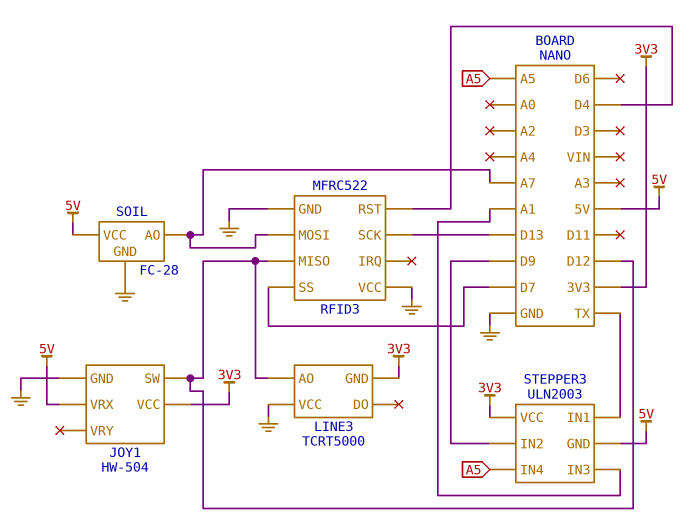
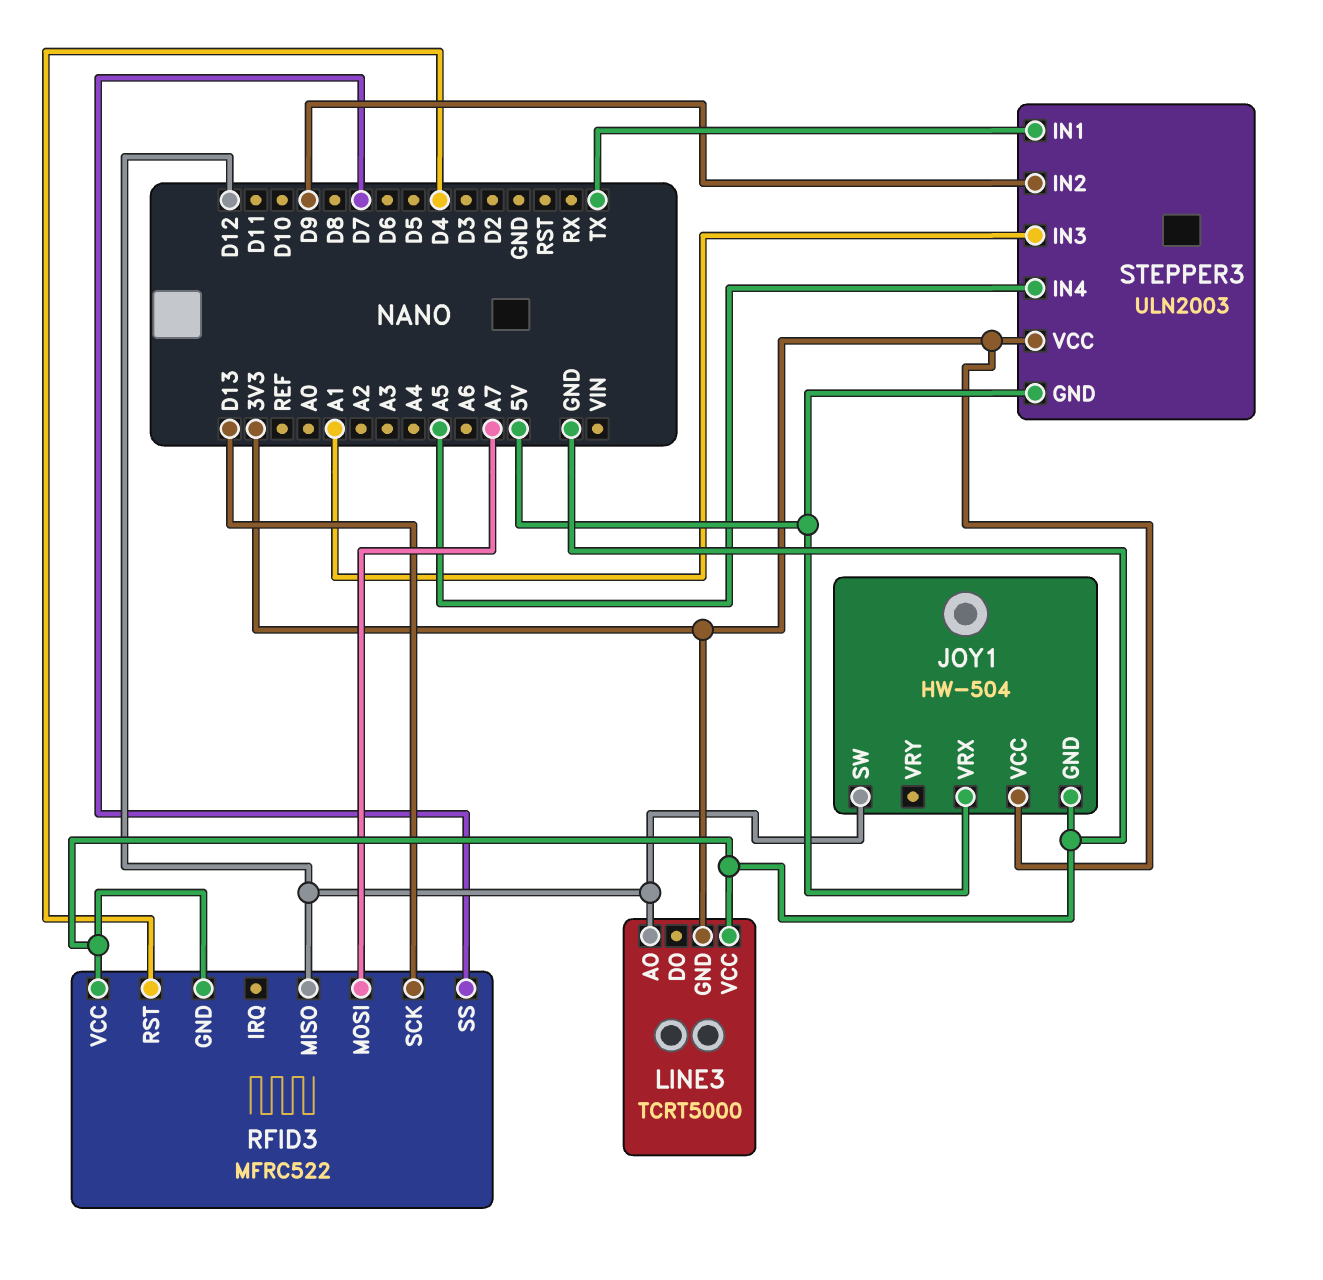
SOIL: FC-28 -> none
SOIL pin AO: A7 -> none
SOIL pin GND: GND -> none
SOIL pin VCC: 5V -> none

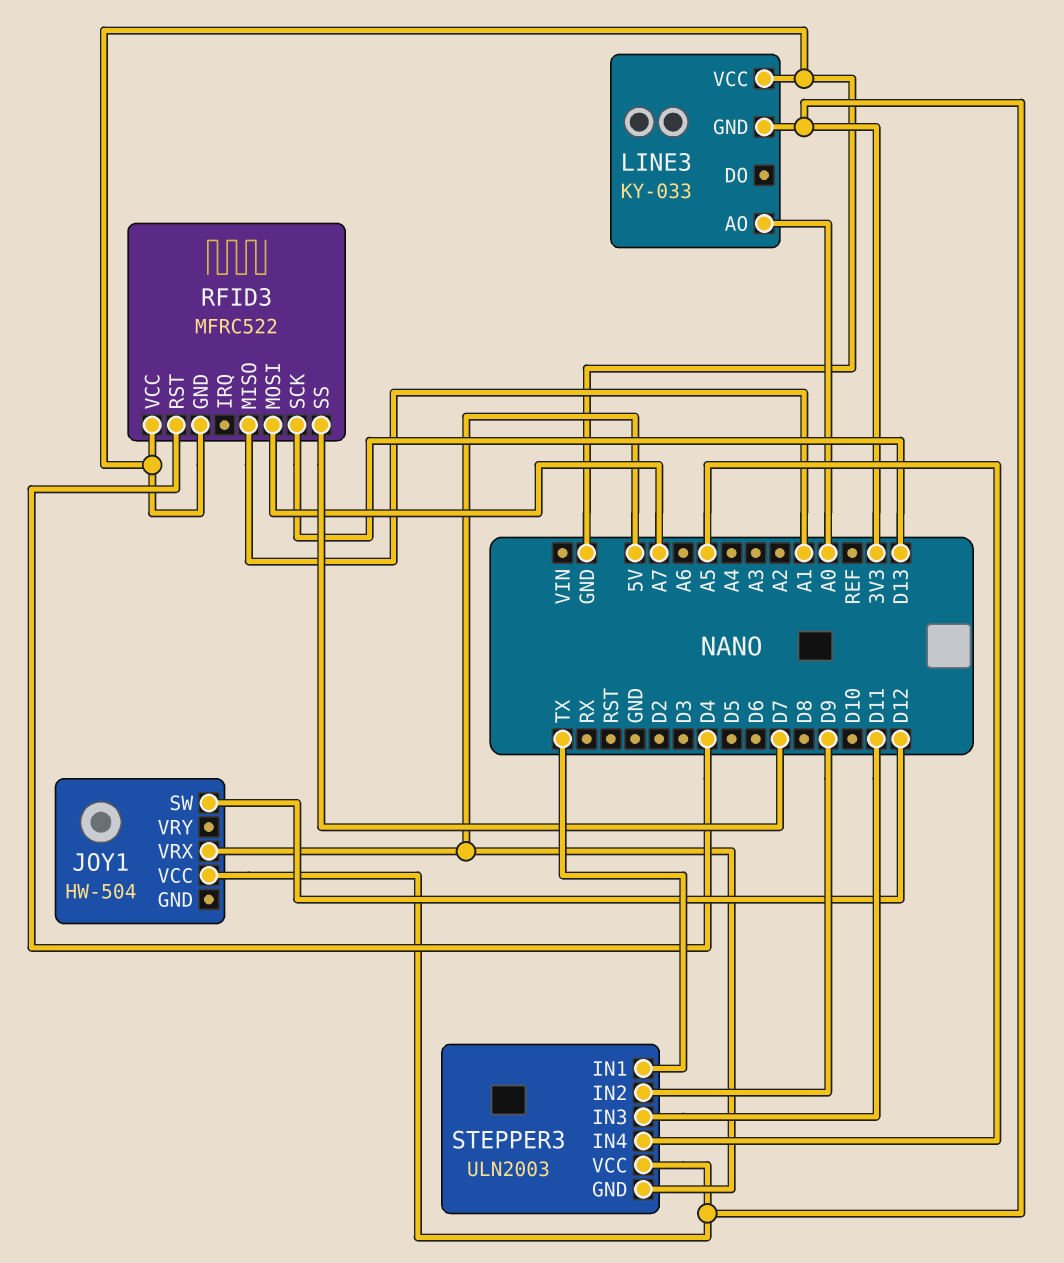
JOY1 pin GND: GND -> none
LINE3: TCRT5000 -> KY-033
LINE3 pin AO: D12 -> A0
RFID3 pin MISO: D12 -> A1
STEPPER3 pin IN3: A1 -> D11

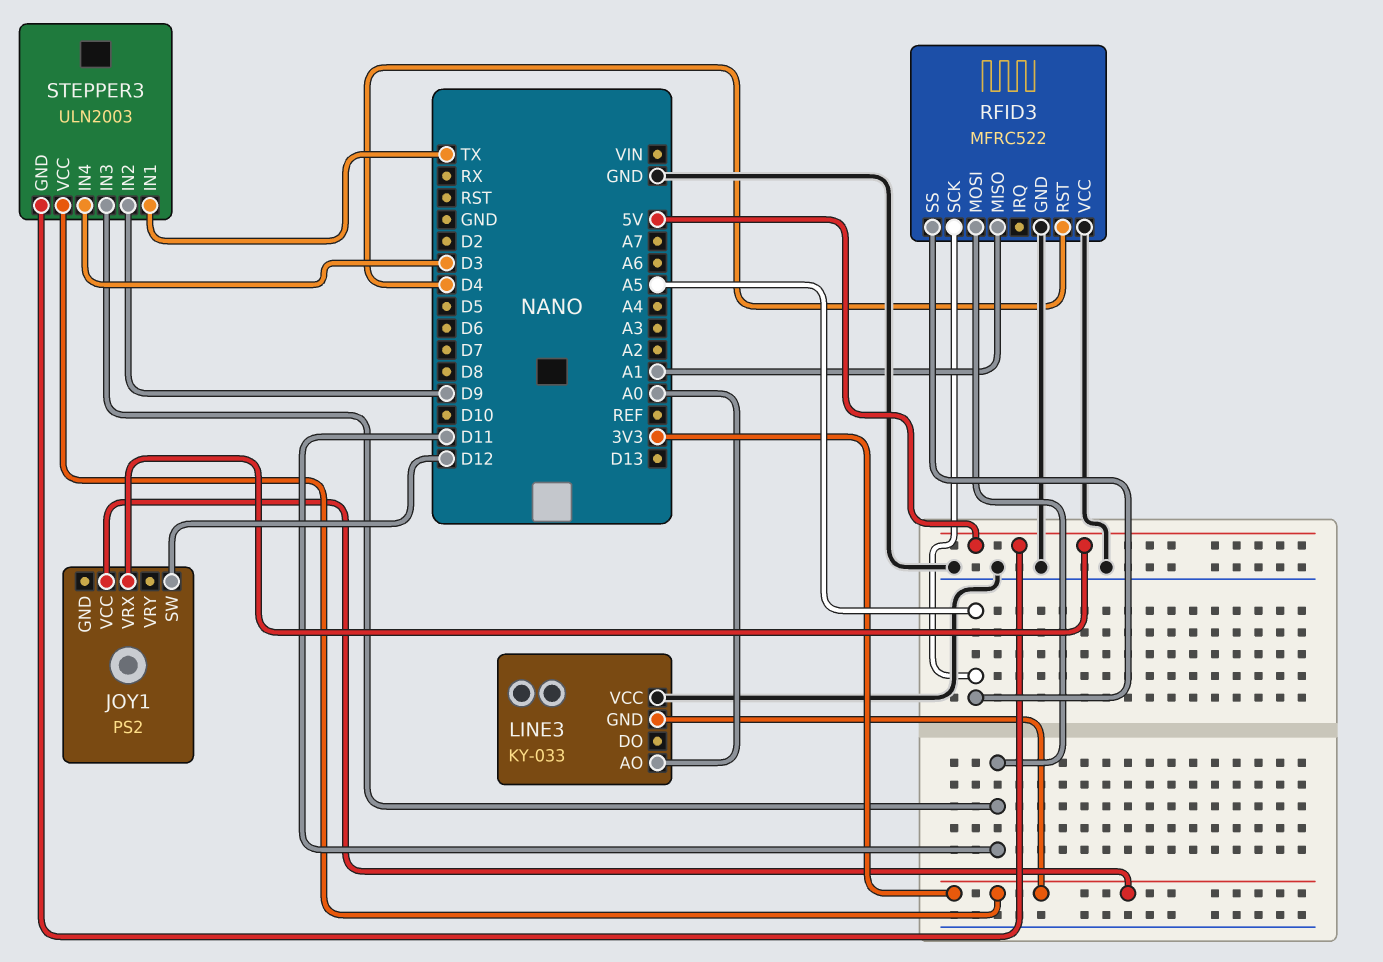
JOY1: HW-504 -> PS2
RFID3 pin MOSI: A7 -> D11
RFID3 pin SCK: D13 -> A5
RFID3 pin SS: D7 -> A5
STEPPER3 pin IN4: A5 -> D3

